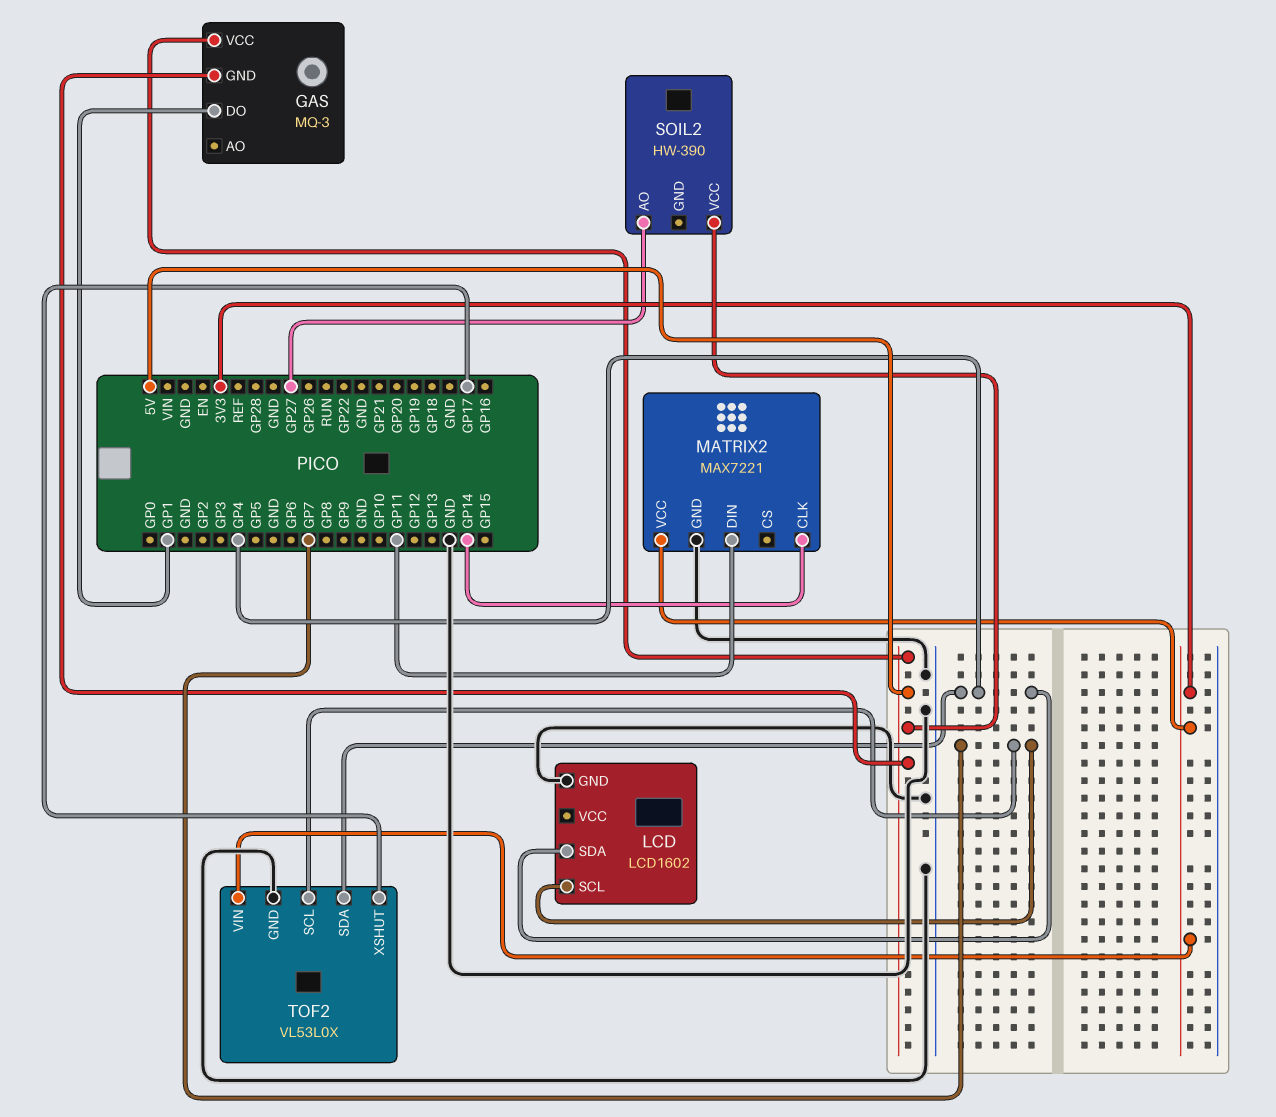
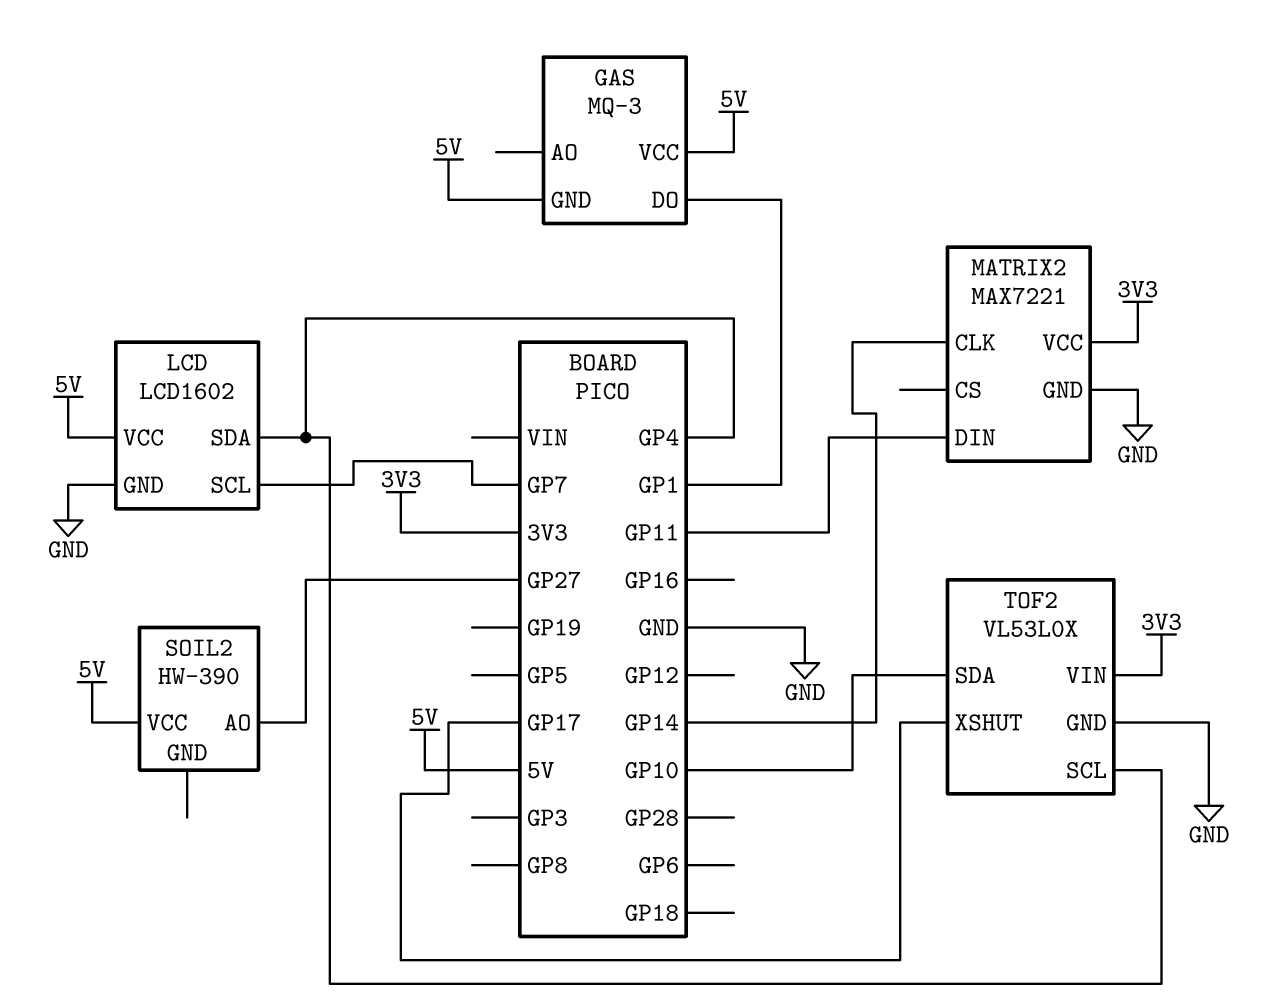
LCD pin VCC: none -> 5V
TOF2 pin SCL: GP7 -> GP4
TOF2 pin SDA: GP4 -> GP10

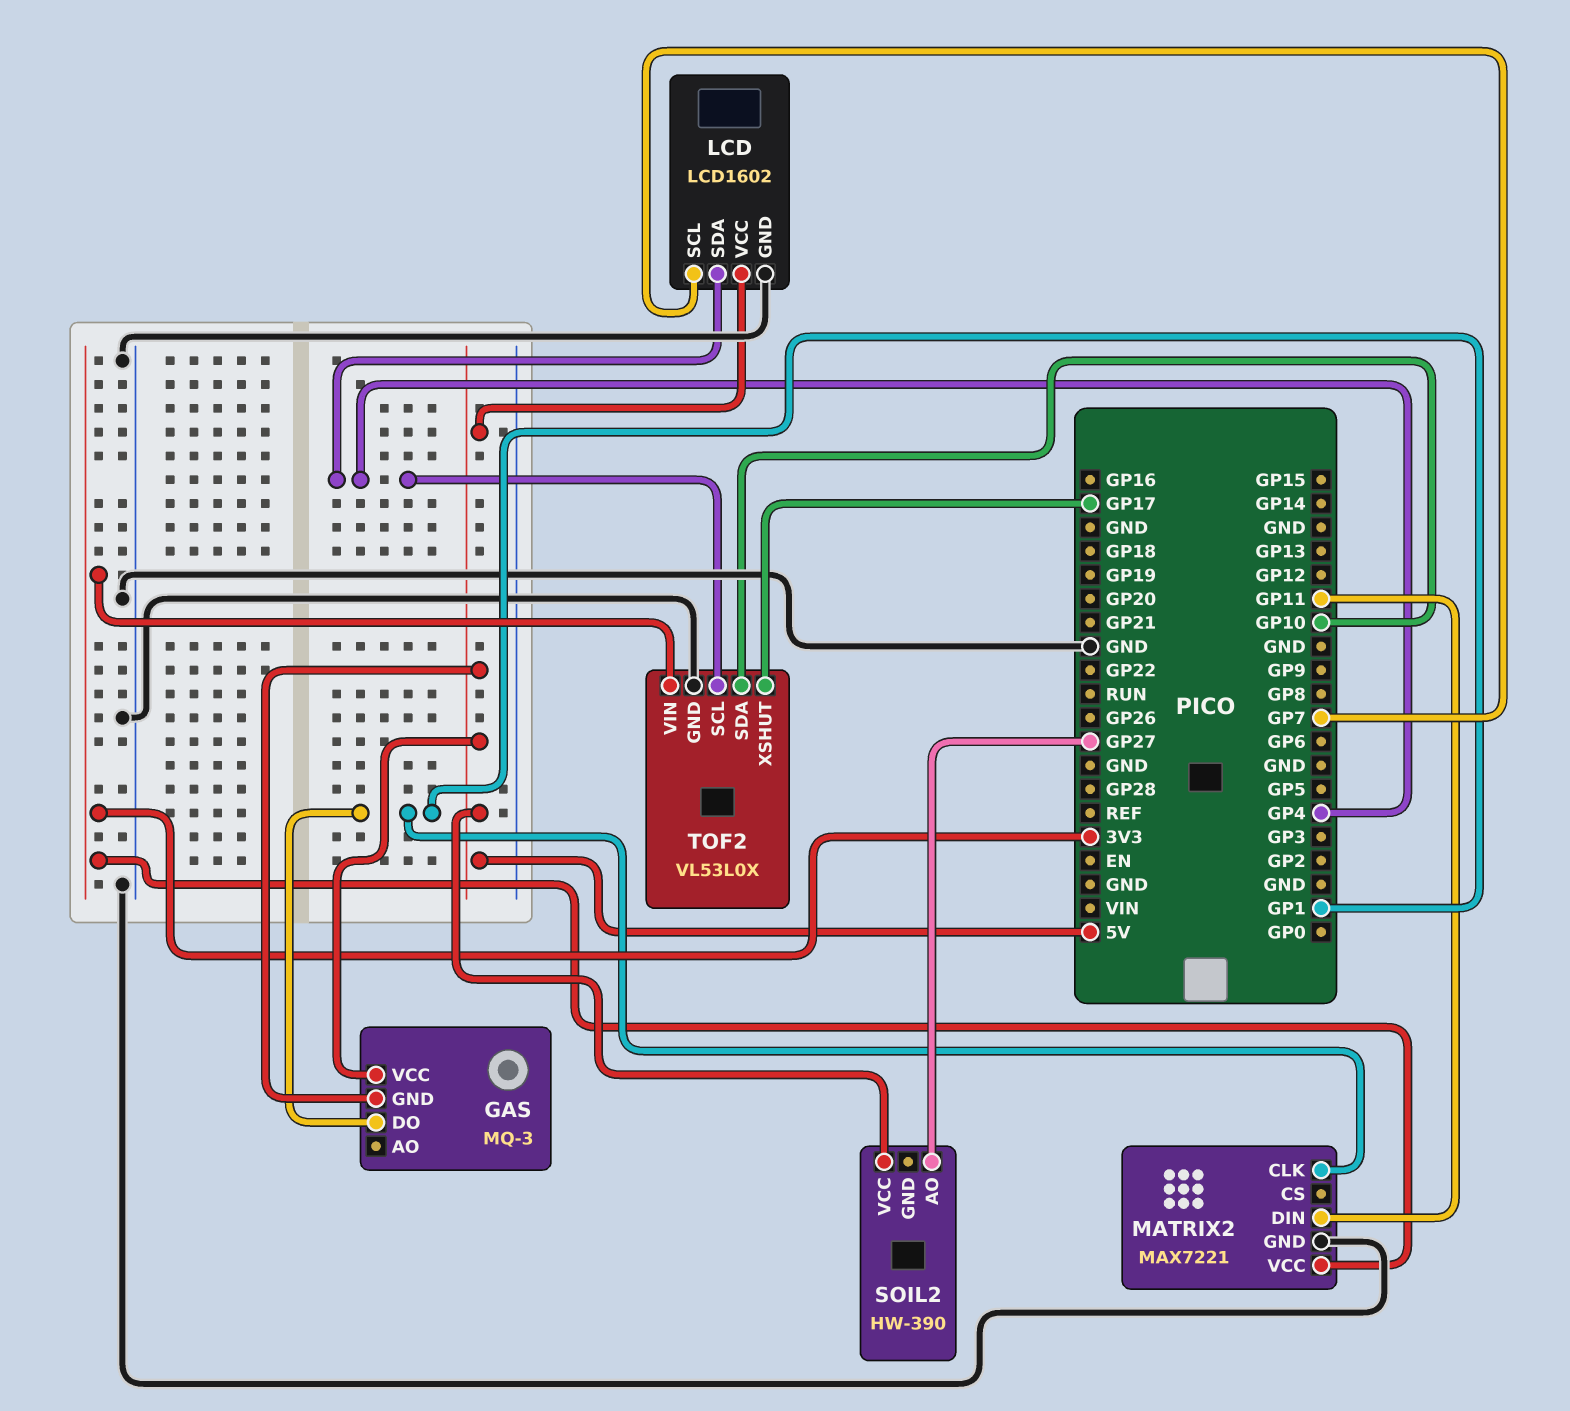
MATRIX2 pin CLK: GP14 -> GP1

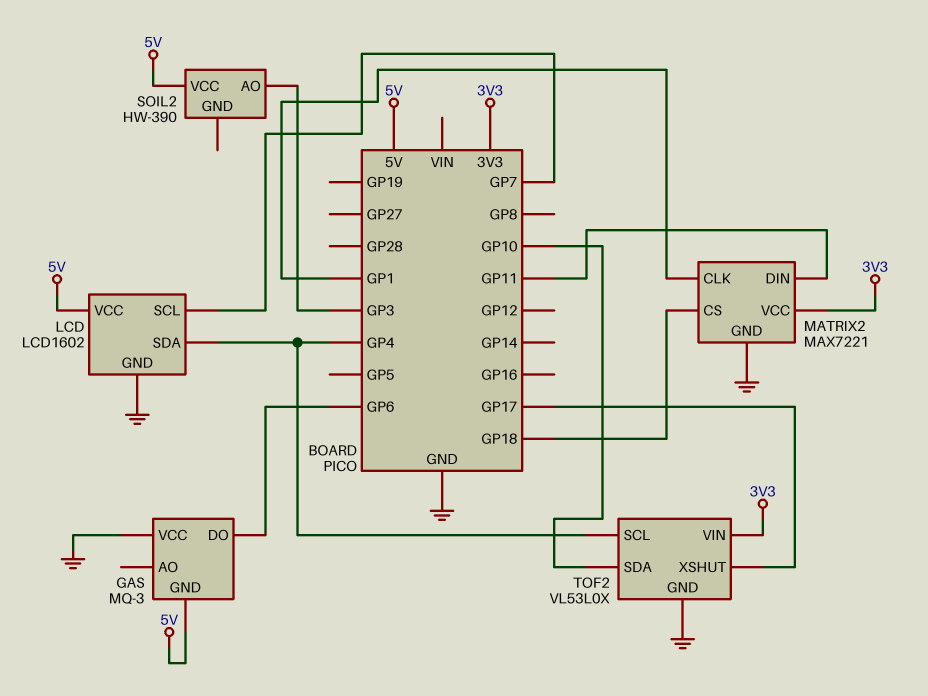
GAS pin DO: GP1 -> GP6
GAS pin VCC: 5V -> GND
MATRIX2 pin CS: none -> GP18
SOIL2 pin AO: GP27 -> GP3

